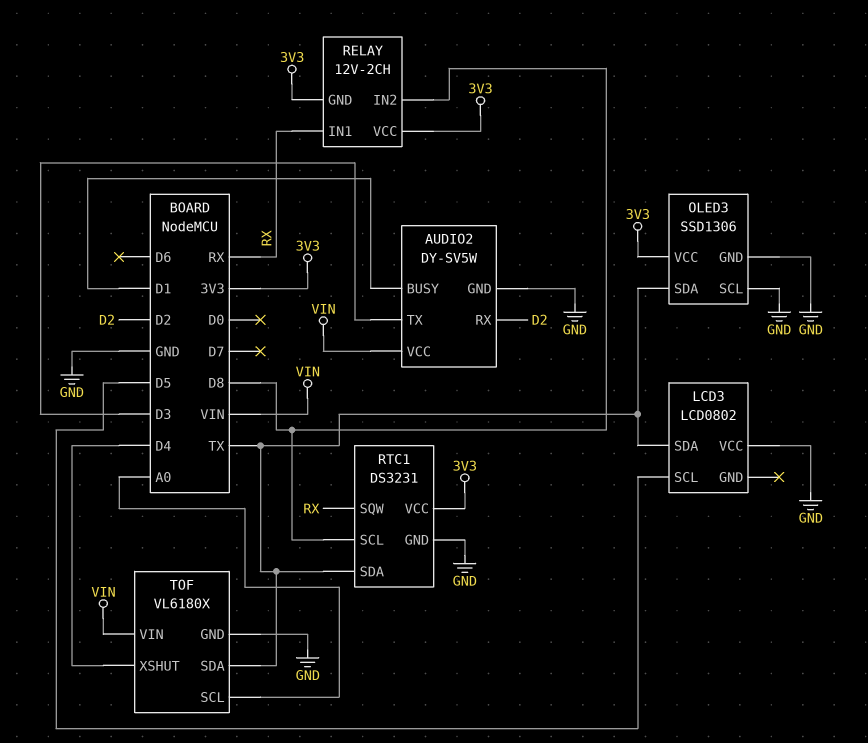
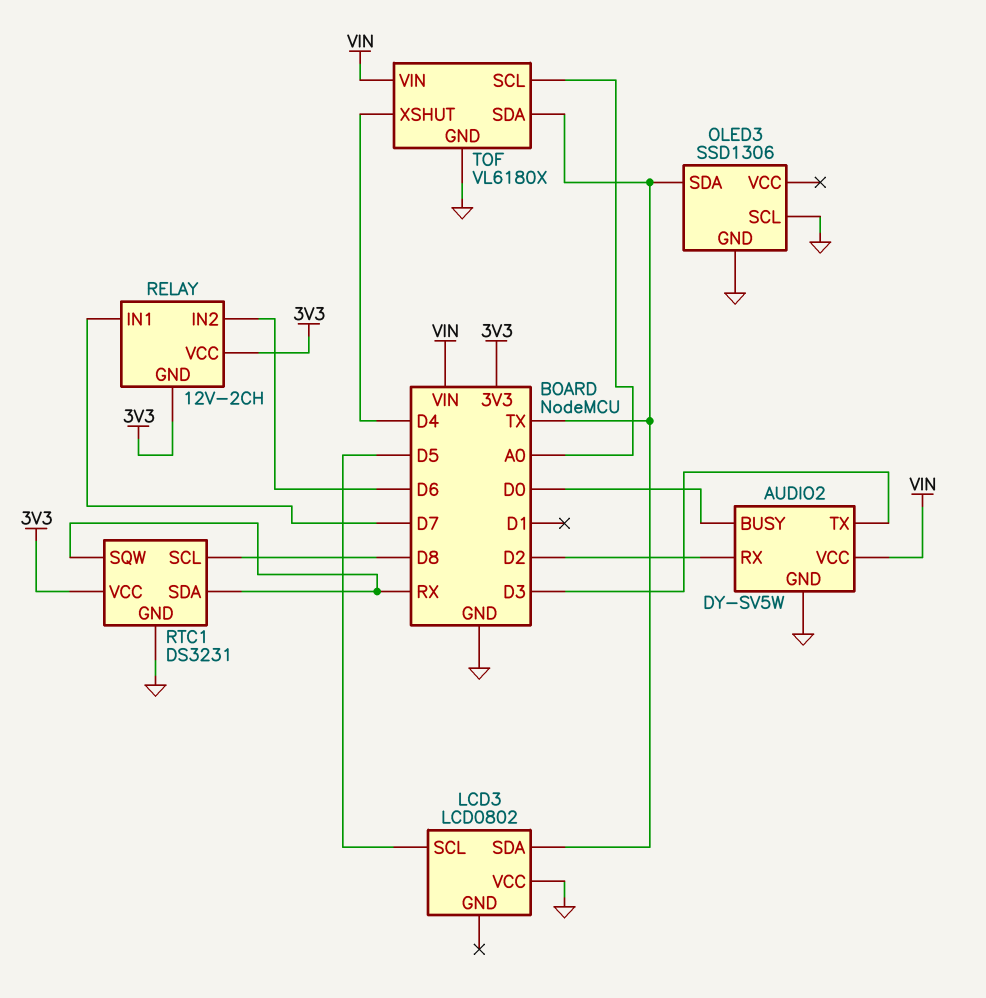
AUDIO2 pin BUSY: D1 -> D0
OLED3 pin VCC: 3V3 -> none
RELAY pin IN1: RX -> D7
RELAY pin IN2: D8 -> D6
RTC1 pin SDA: TX -> RX

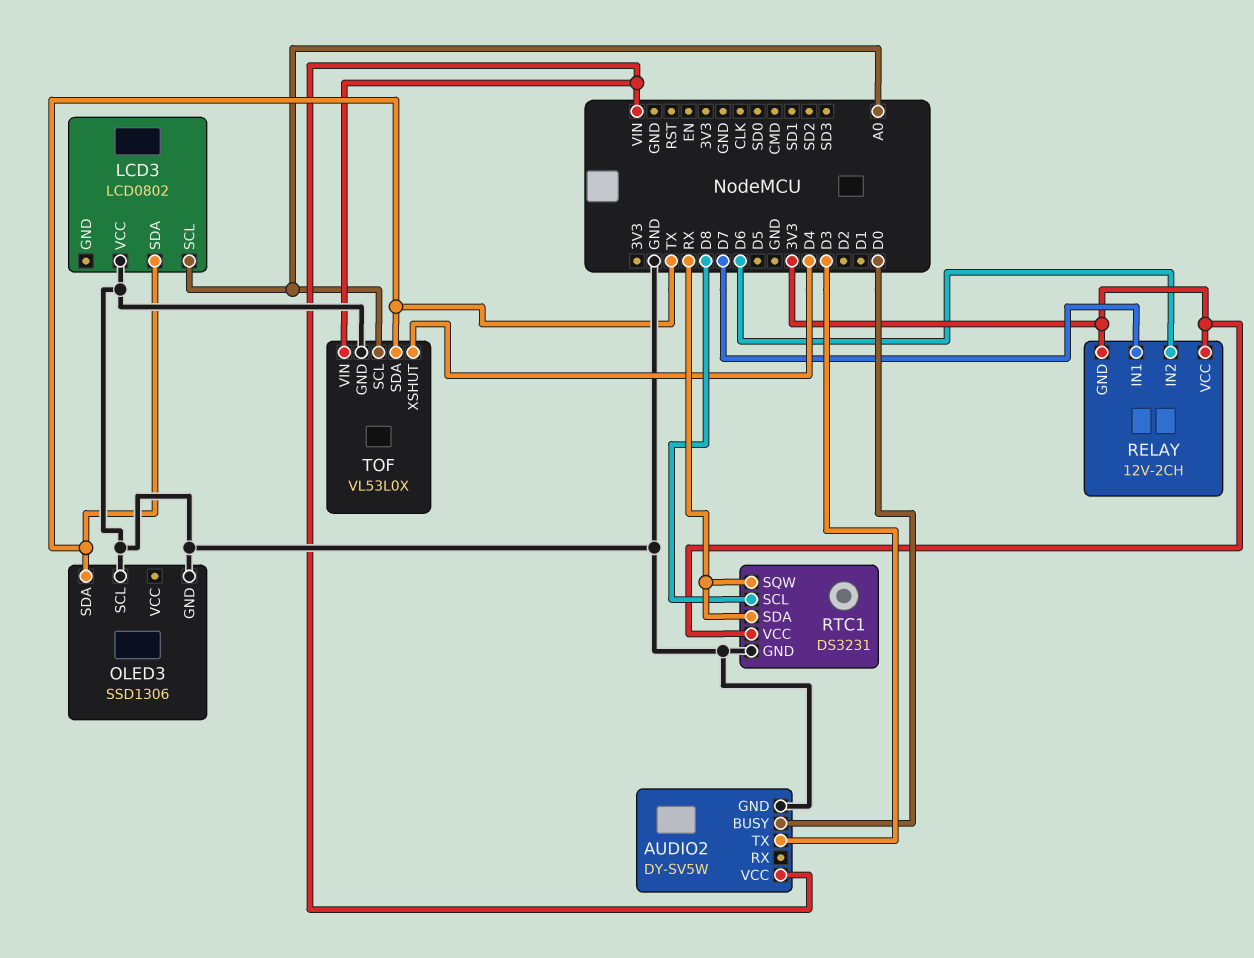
AUDIO2 pin RX: D2 -> none
LCD3 pin SCL: D5 -> A0
TOF: VL6180X -> VL53L0X

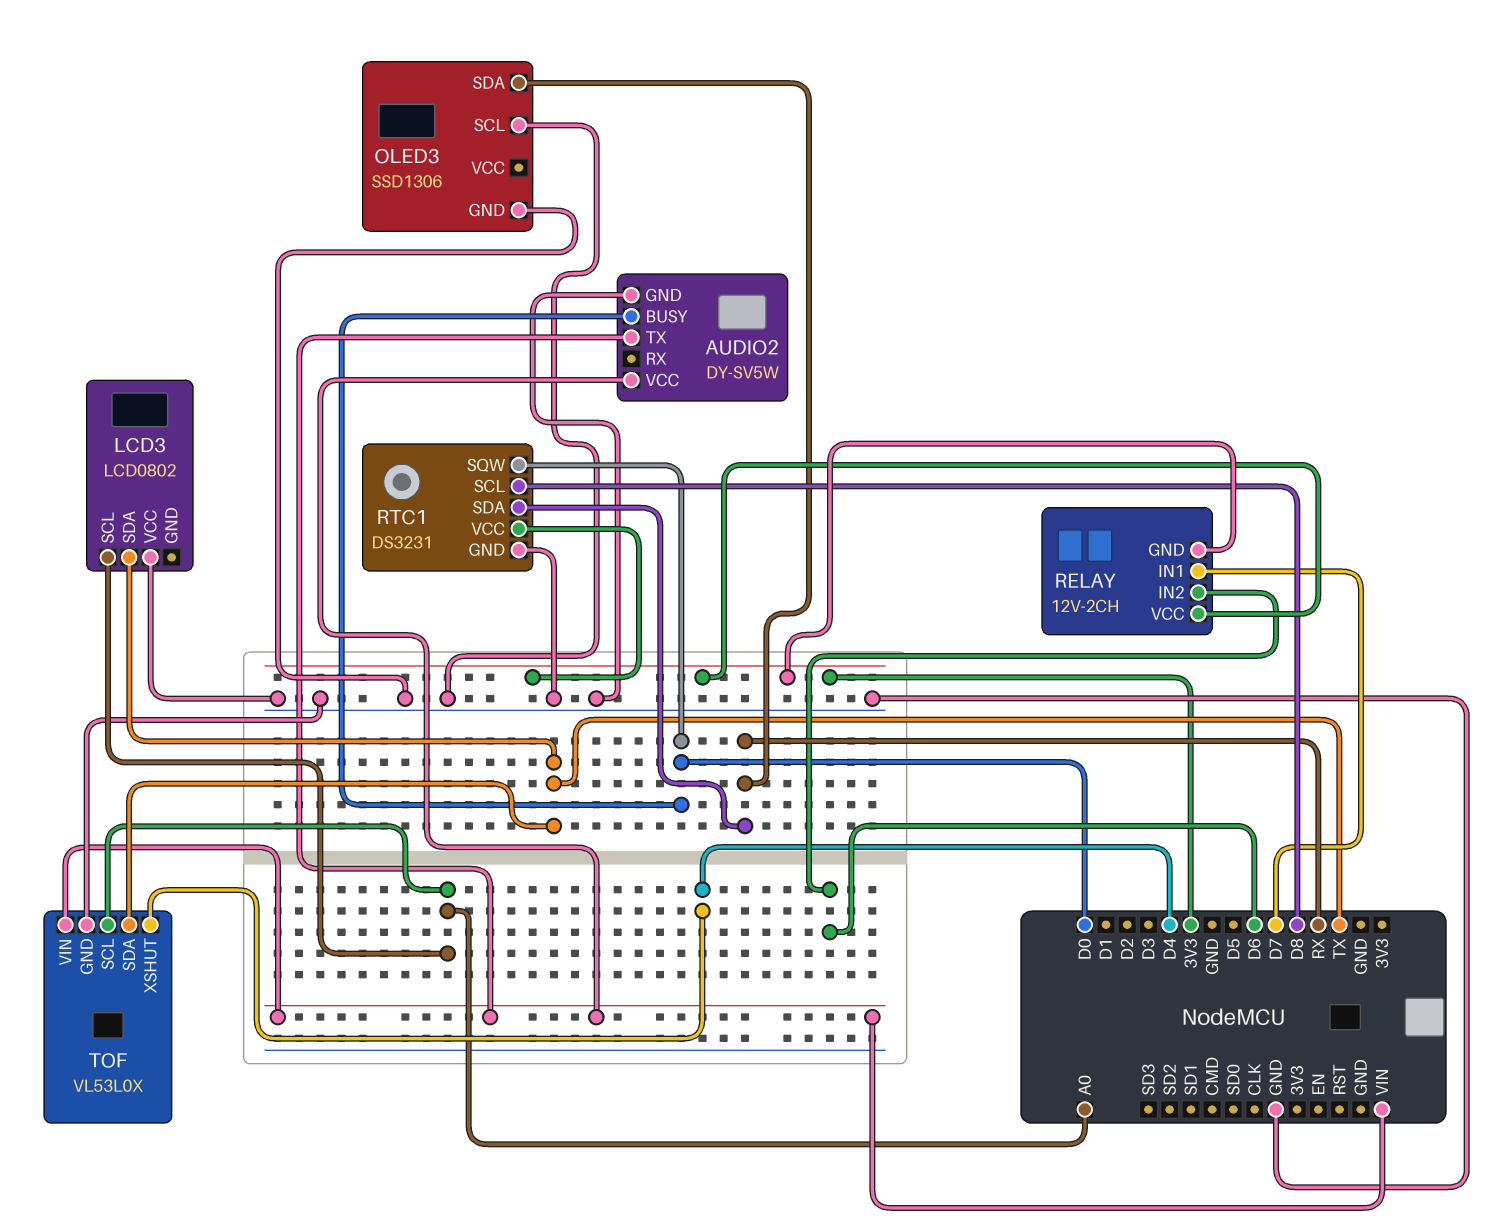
AUDIO2 pin TX: D3 -> VIN
OLED3 pin SDA: TX -> RX
RTC1 pin SQW: RX -> D0

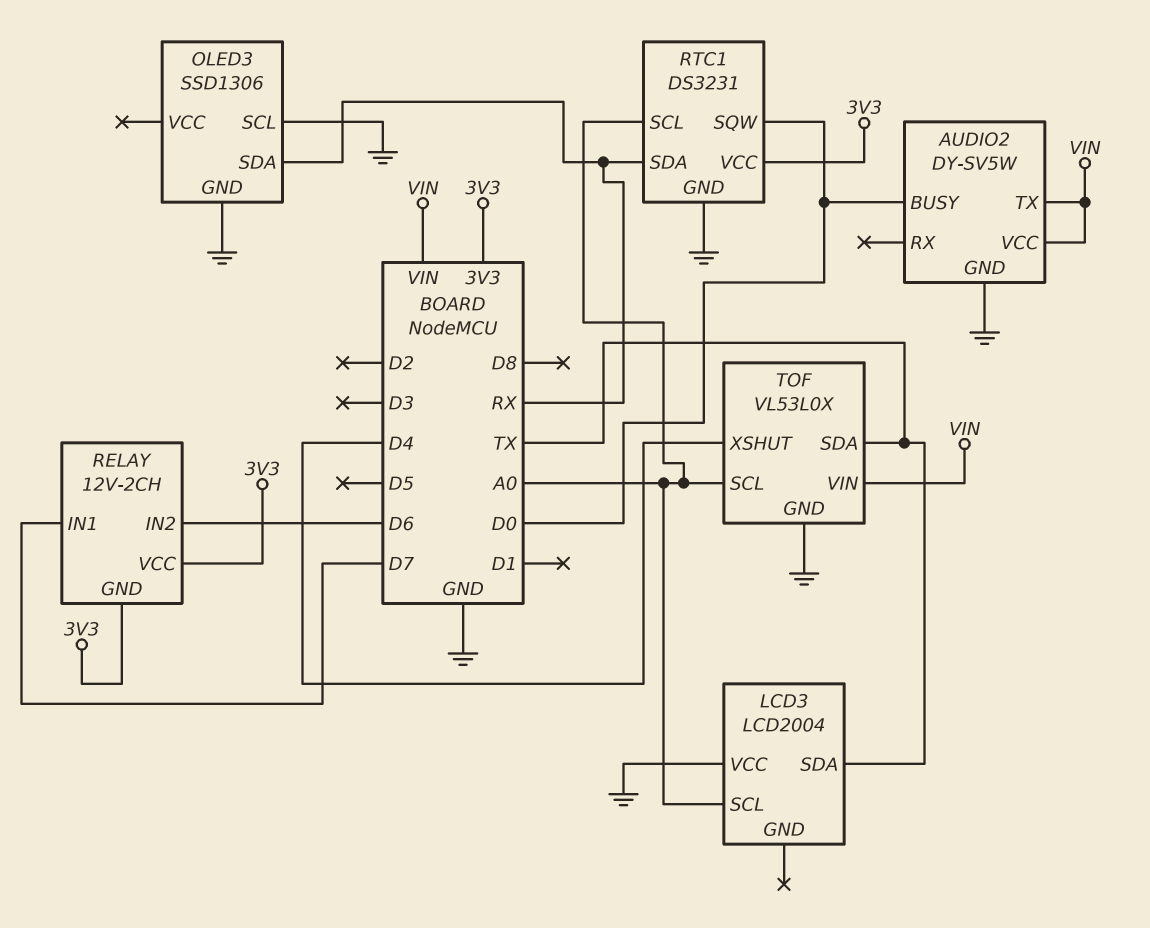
LCD3: LCD0802 -> LCD2004
RTC1 pin SCL: D8 -> A0

